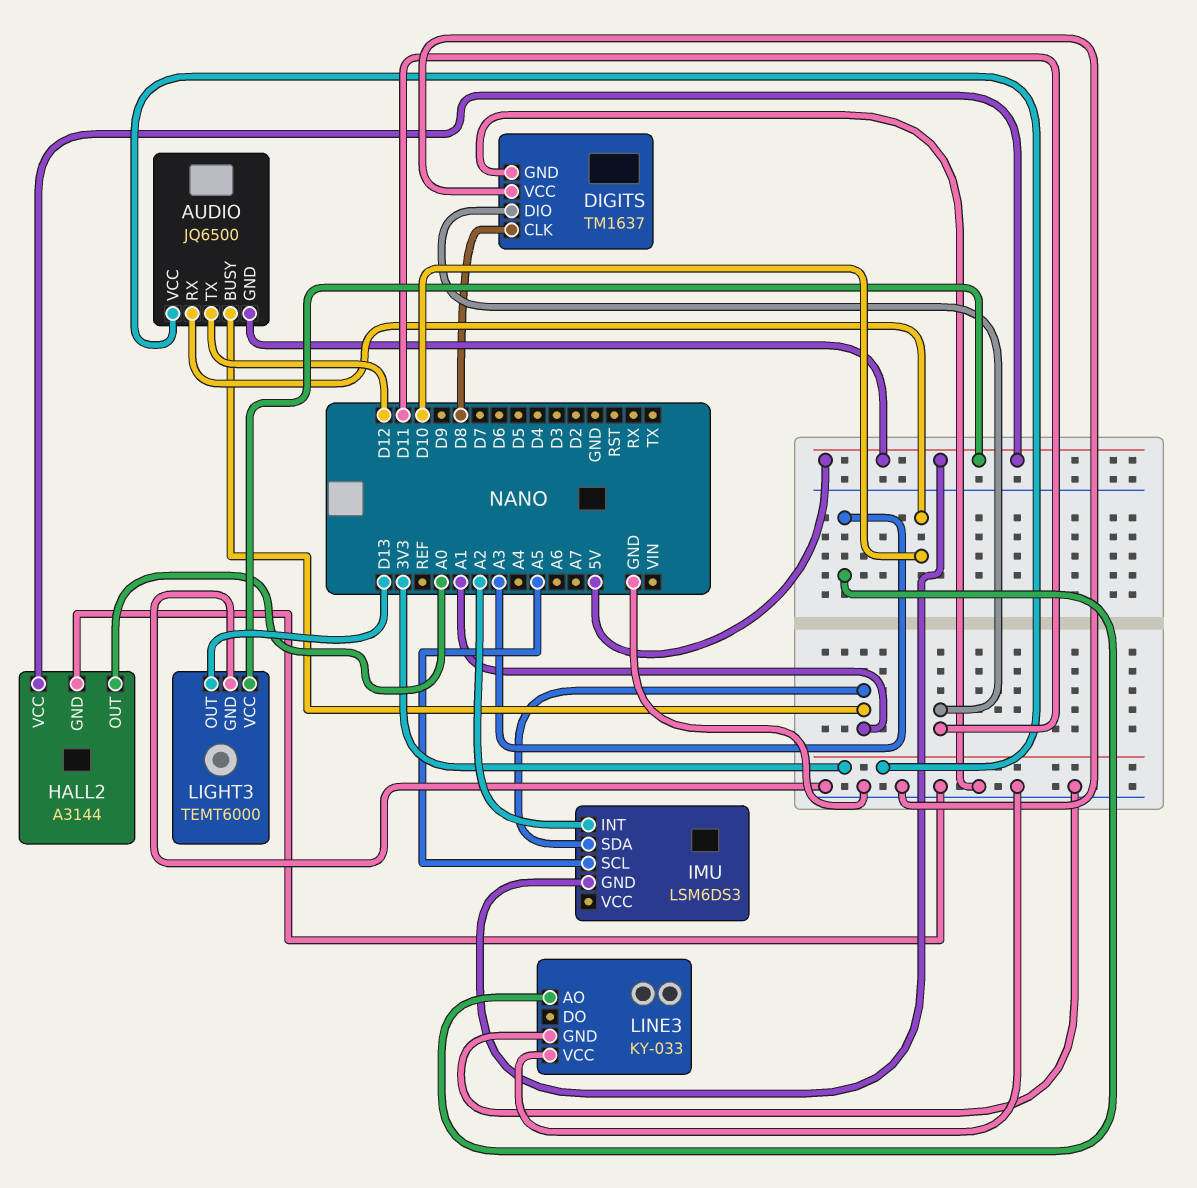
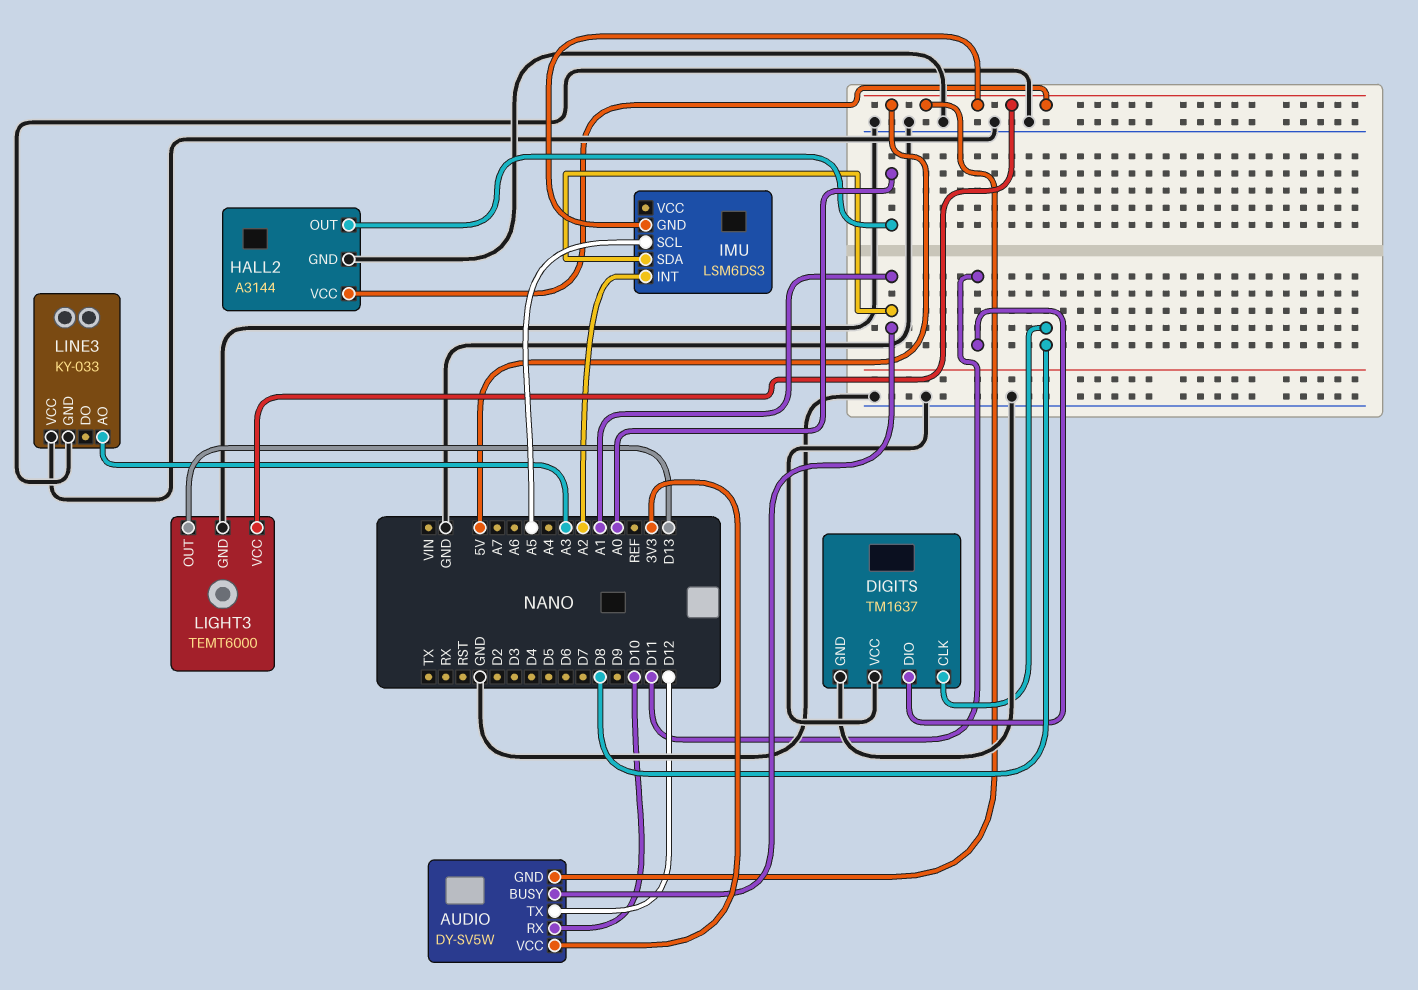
AUDIO: JQ6500 -> DY-SV5W

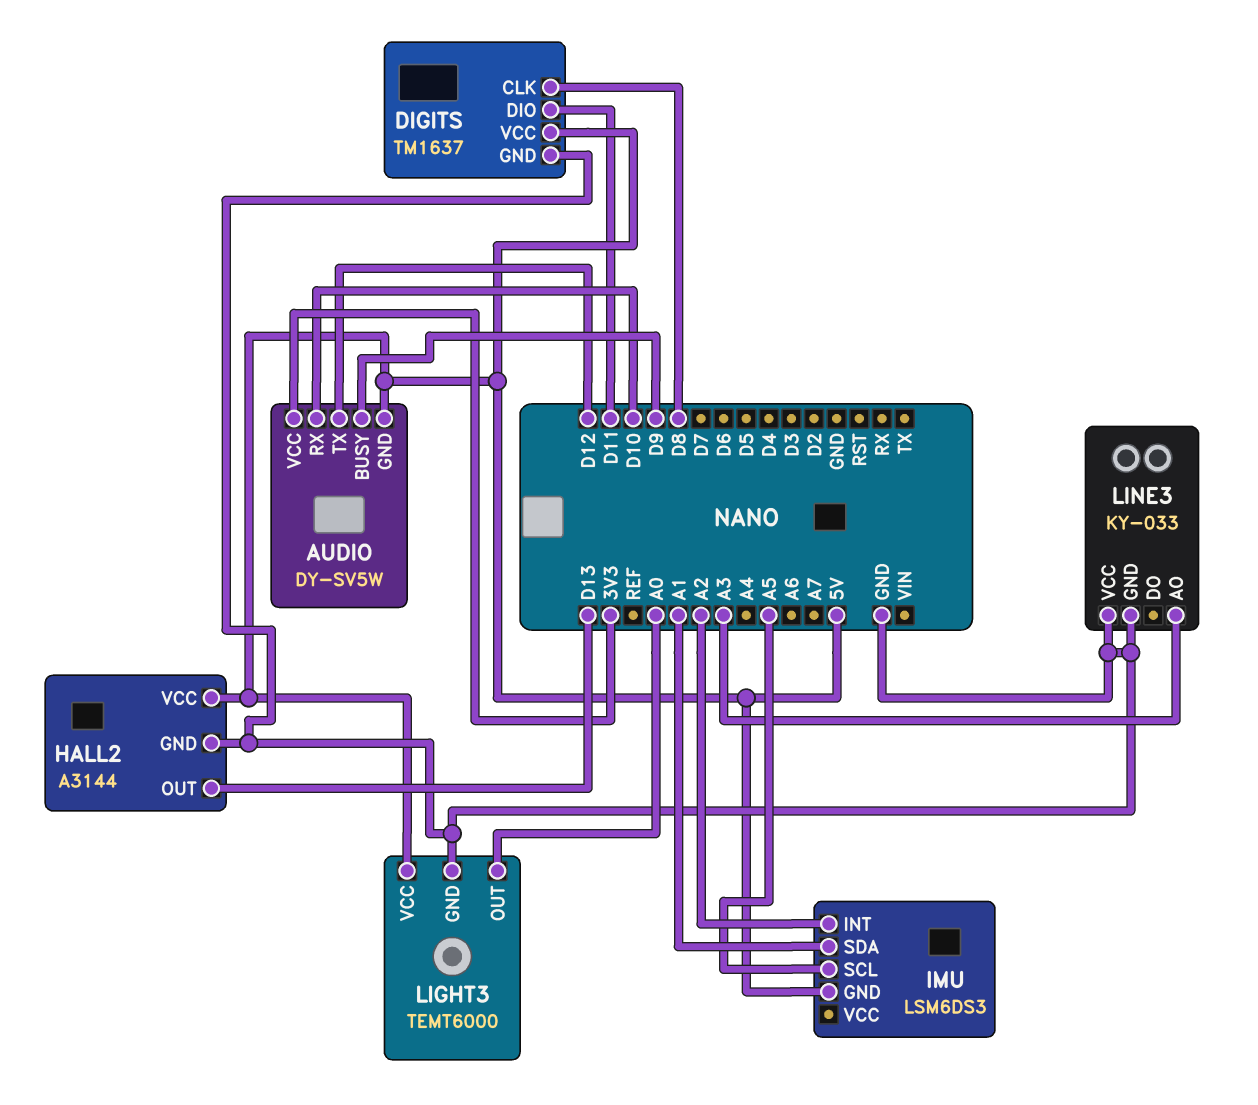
AUDIO pin BUSY: A1 -> D9
DIGITS pin VCC: GND -> 5V
HALL2 pin OUT: A0 -> D13
LIGHT3 pin OUT: D13 -> A0

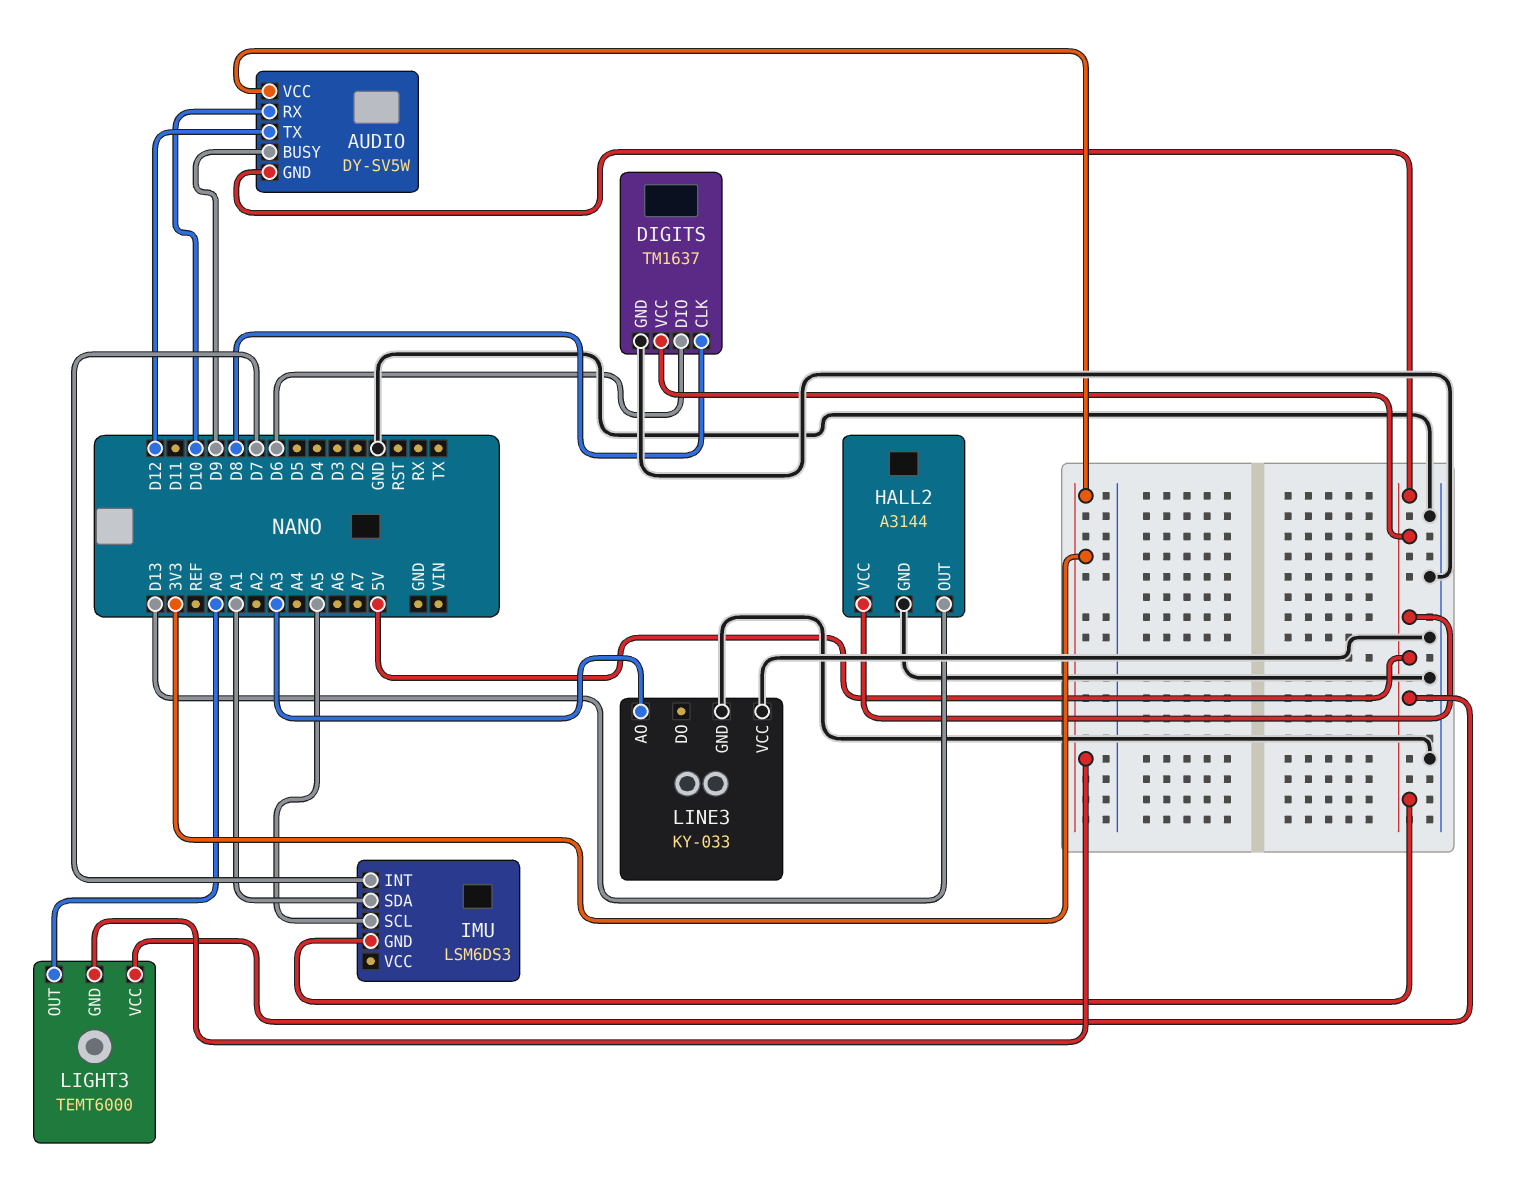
DIGITS pin DIO: D11 -> D6
IMU pin INT: A2 -> D7
LIGHT3 pin GND: GND -> 3V3

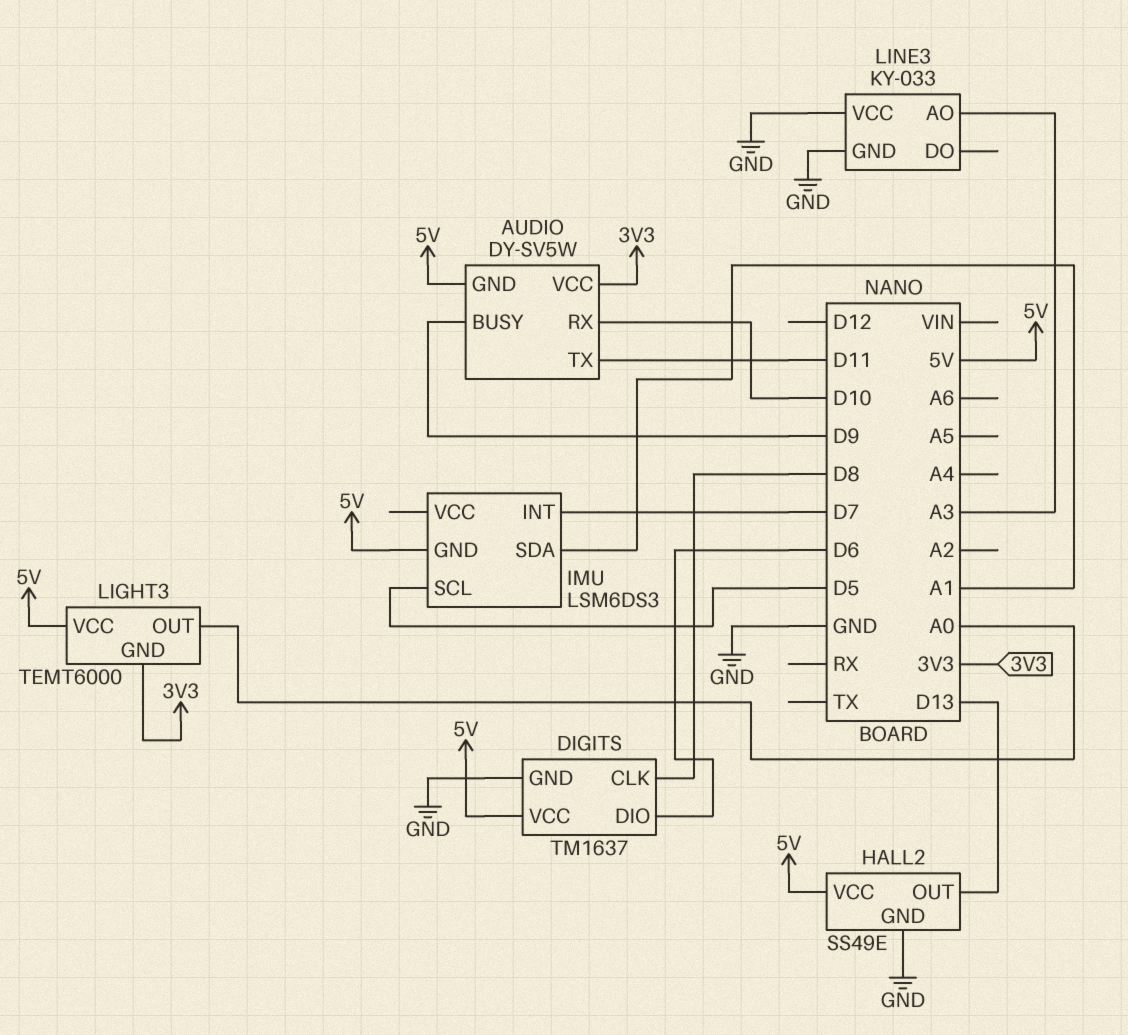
AUDIO pin TX: D12 -> D11
HALL2: A3144 -> SS49E
IMU pin SCL: A5 -> D5

